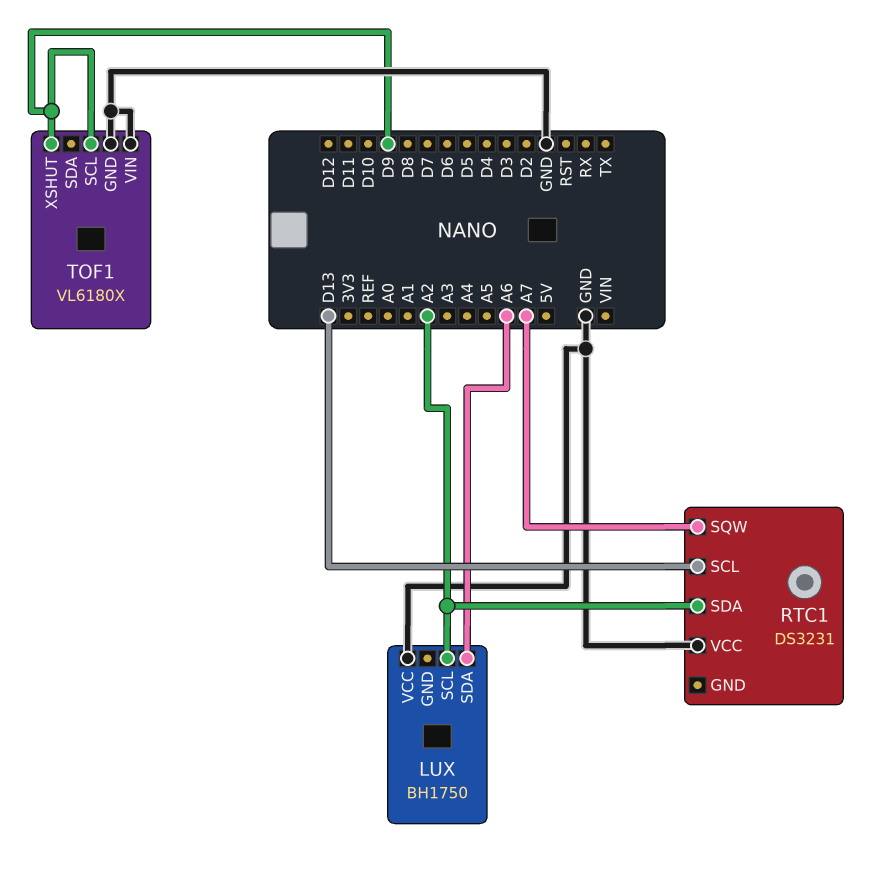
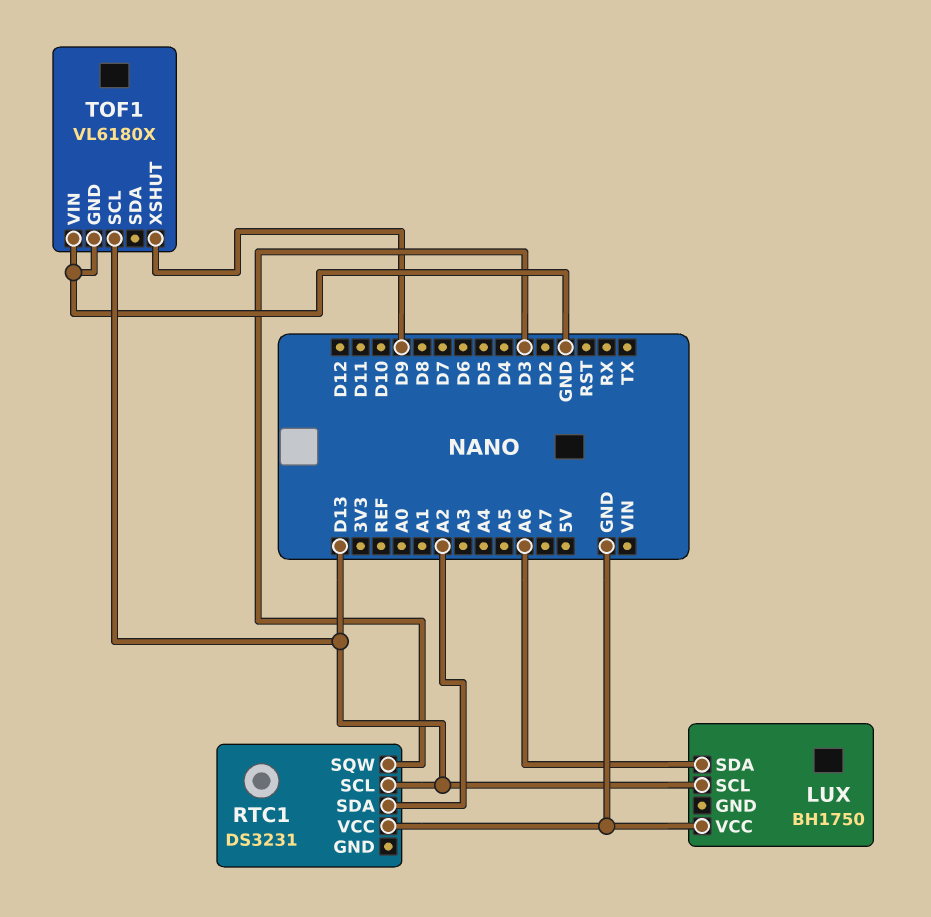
LUX pin SCL: A2 -> D13
RTC1 pin SQW: A7 -> D3
TOF1 pin SCL: D9 -> D13

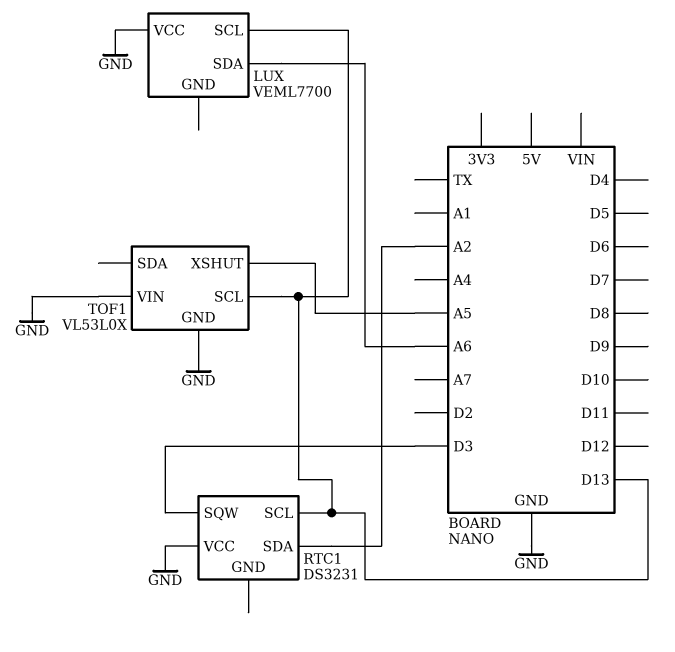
LUX: BH1750 -> VEML7700
TOF1: VL6180X -> VL53L0X
TOF1 pin XSHUT: D9 -> A5

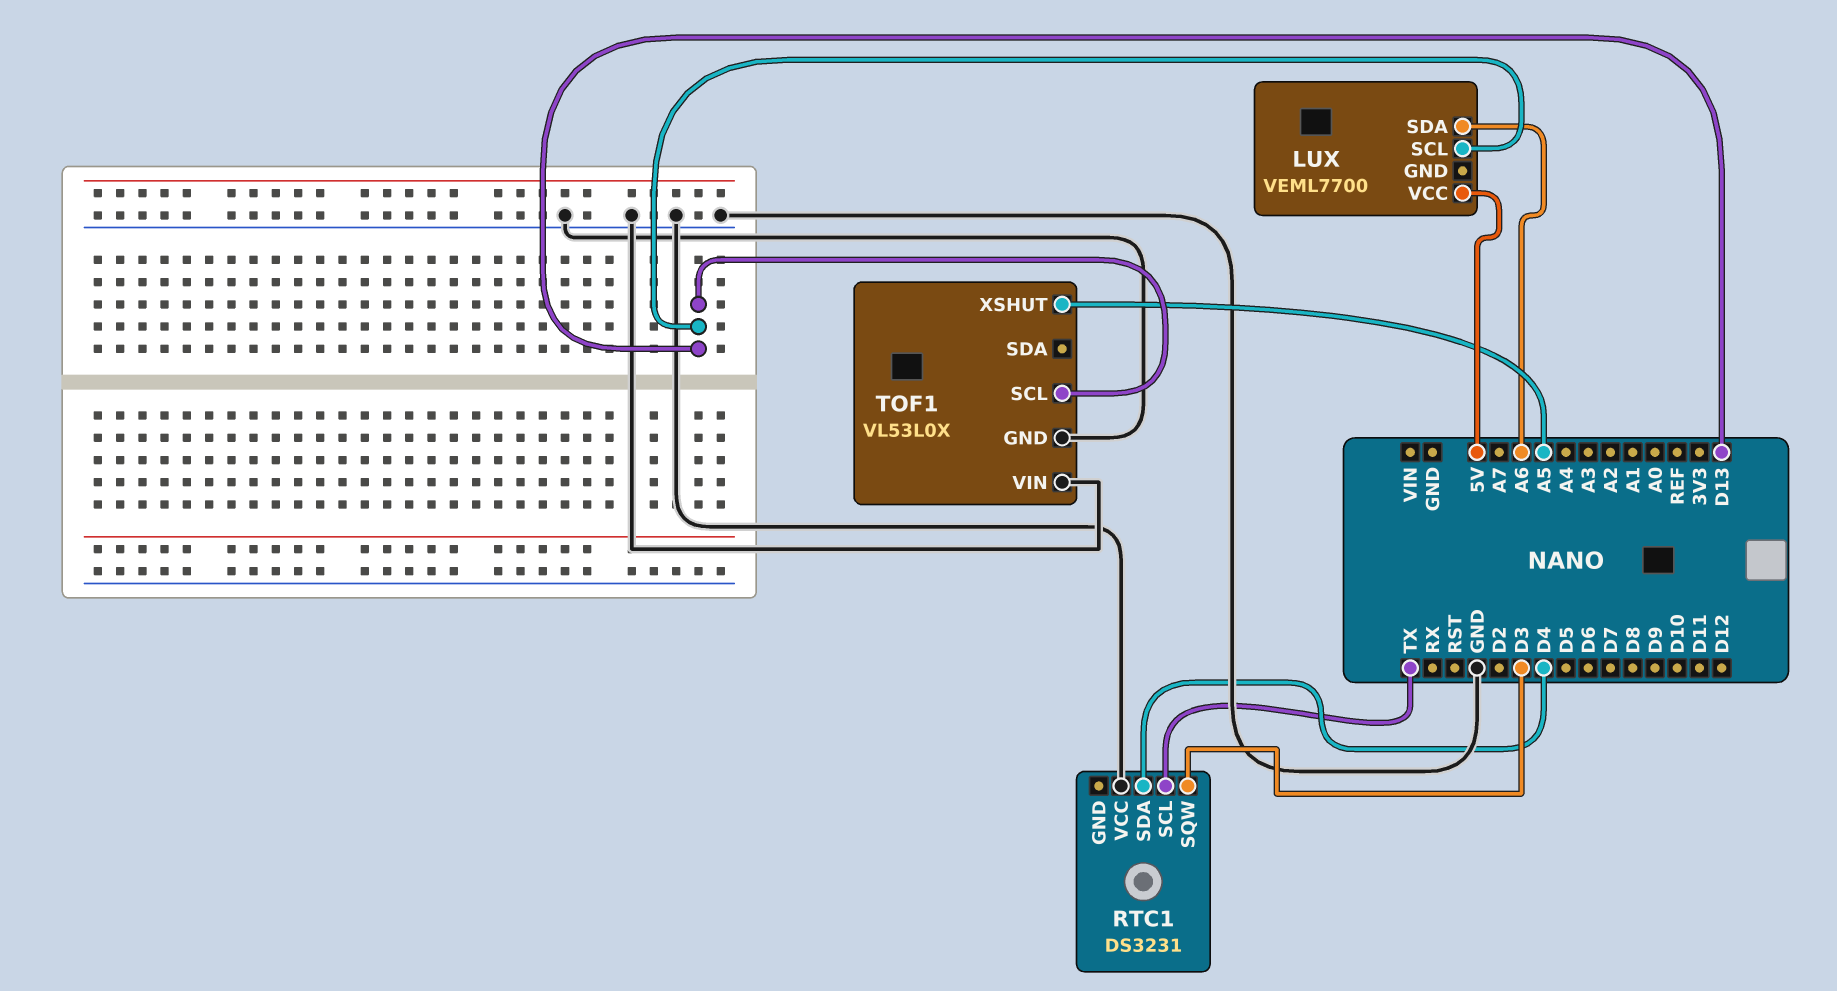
LUX pin VCC: GND -> 5V
RTC1 pin SCL: D13 -> TX
RTC1 pin SDA: A2 -> D4

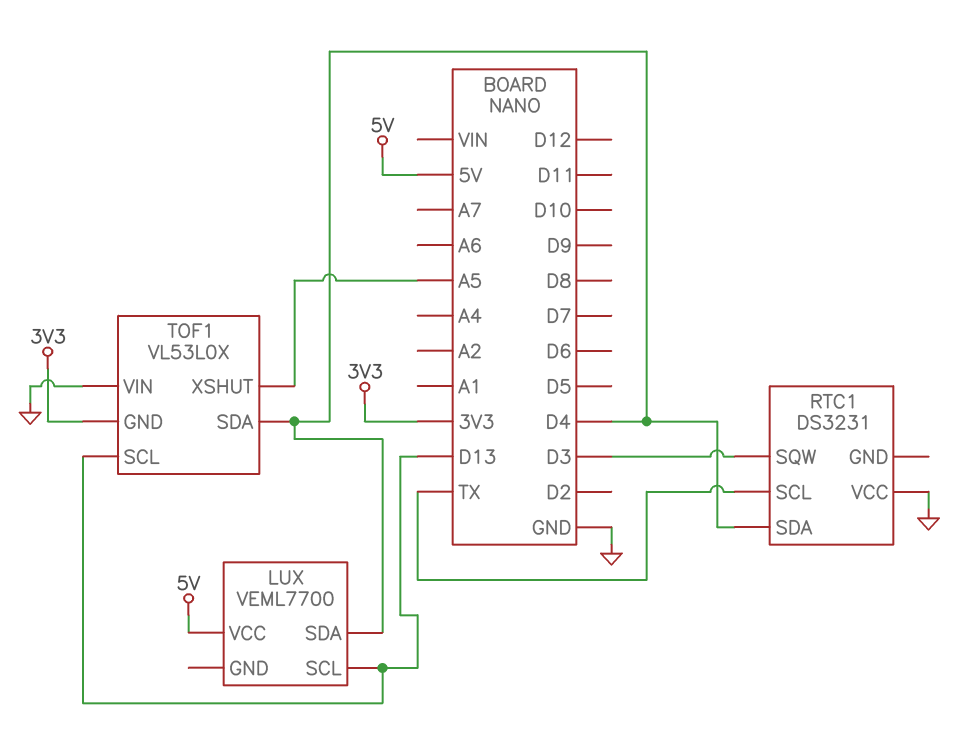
LUX pin SDA: A6 -> D4
TOF1 pin GND: GND -> 3V3
TOF1 pin SDA: none -> D4

